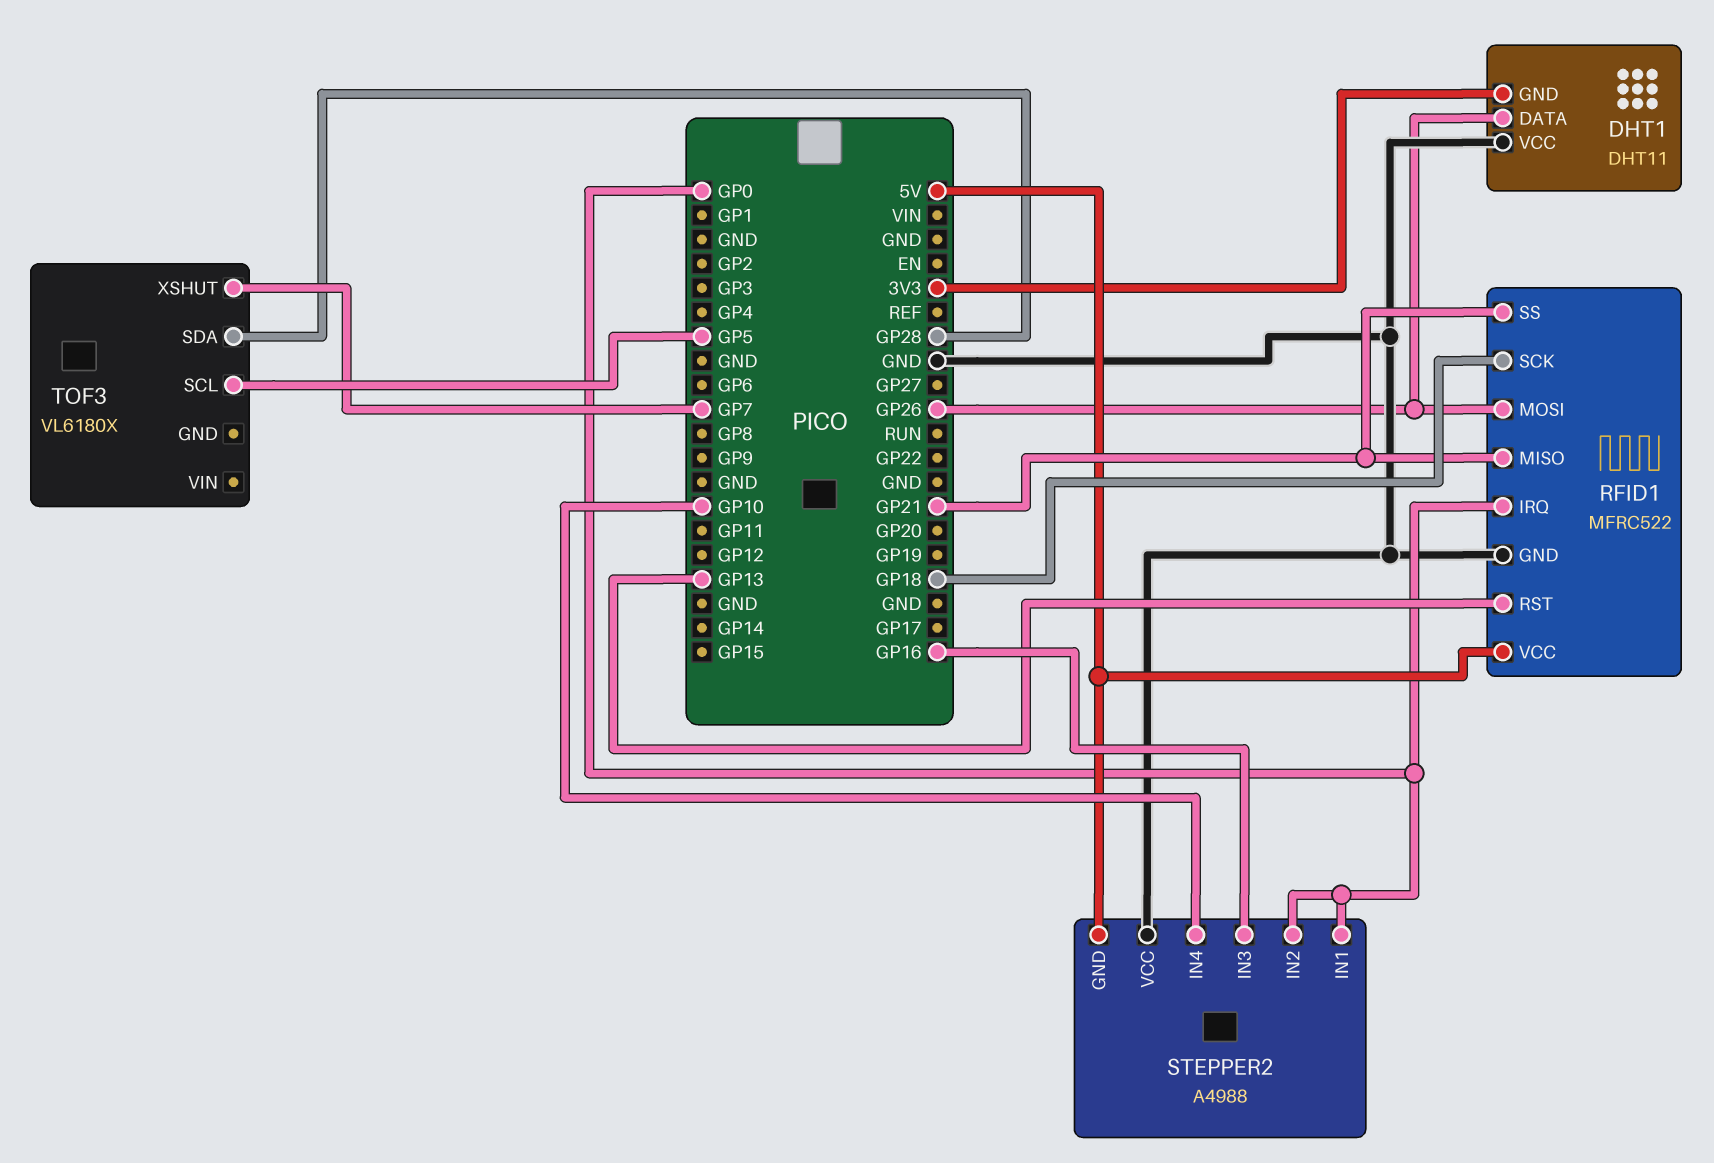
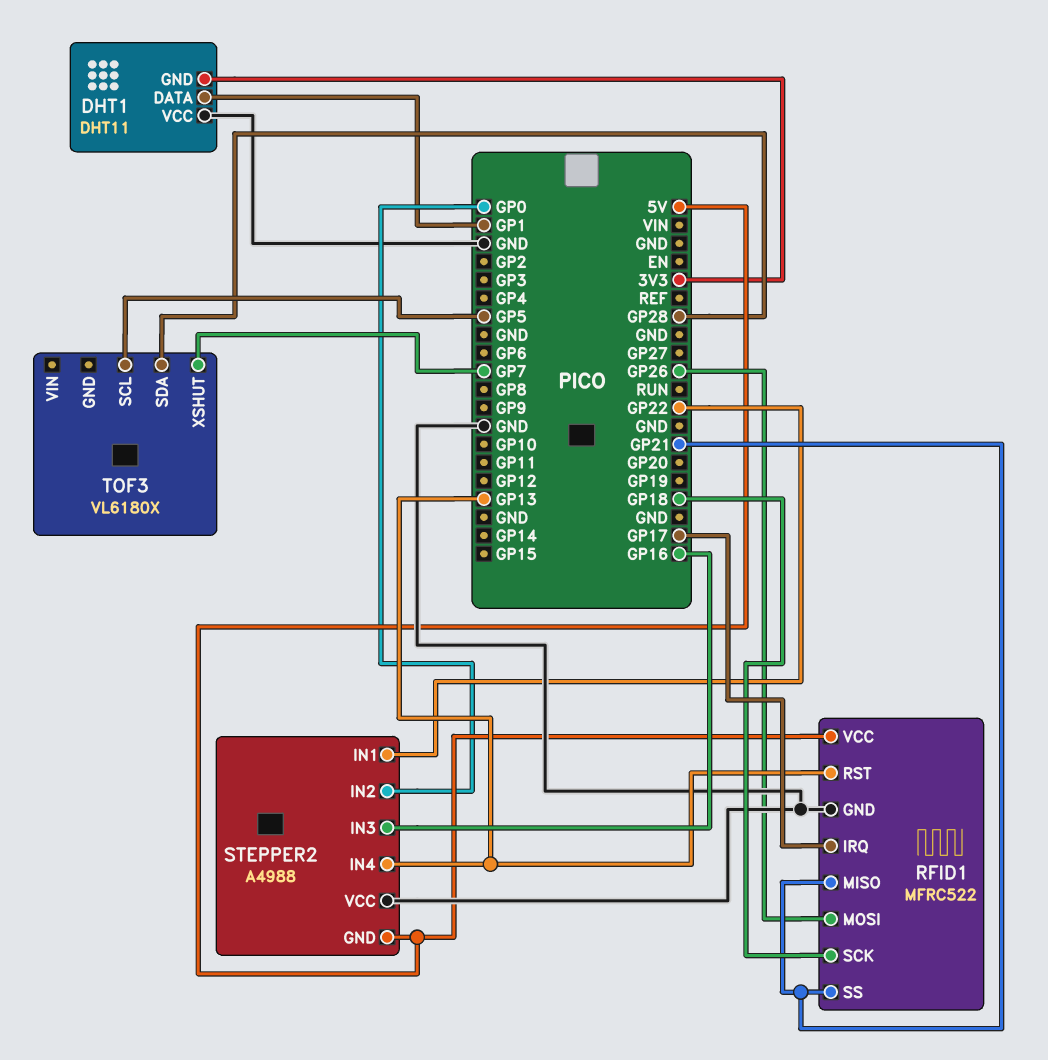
DHT1 pin DATA: GP26 -> GP1
RFID1 pin IRQ: GP0 -> GP17
STEPPER2 pin IN1: GP0 -> GP22
STEPPER2 pin IN4: GP10 -> GP13

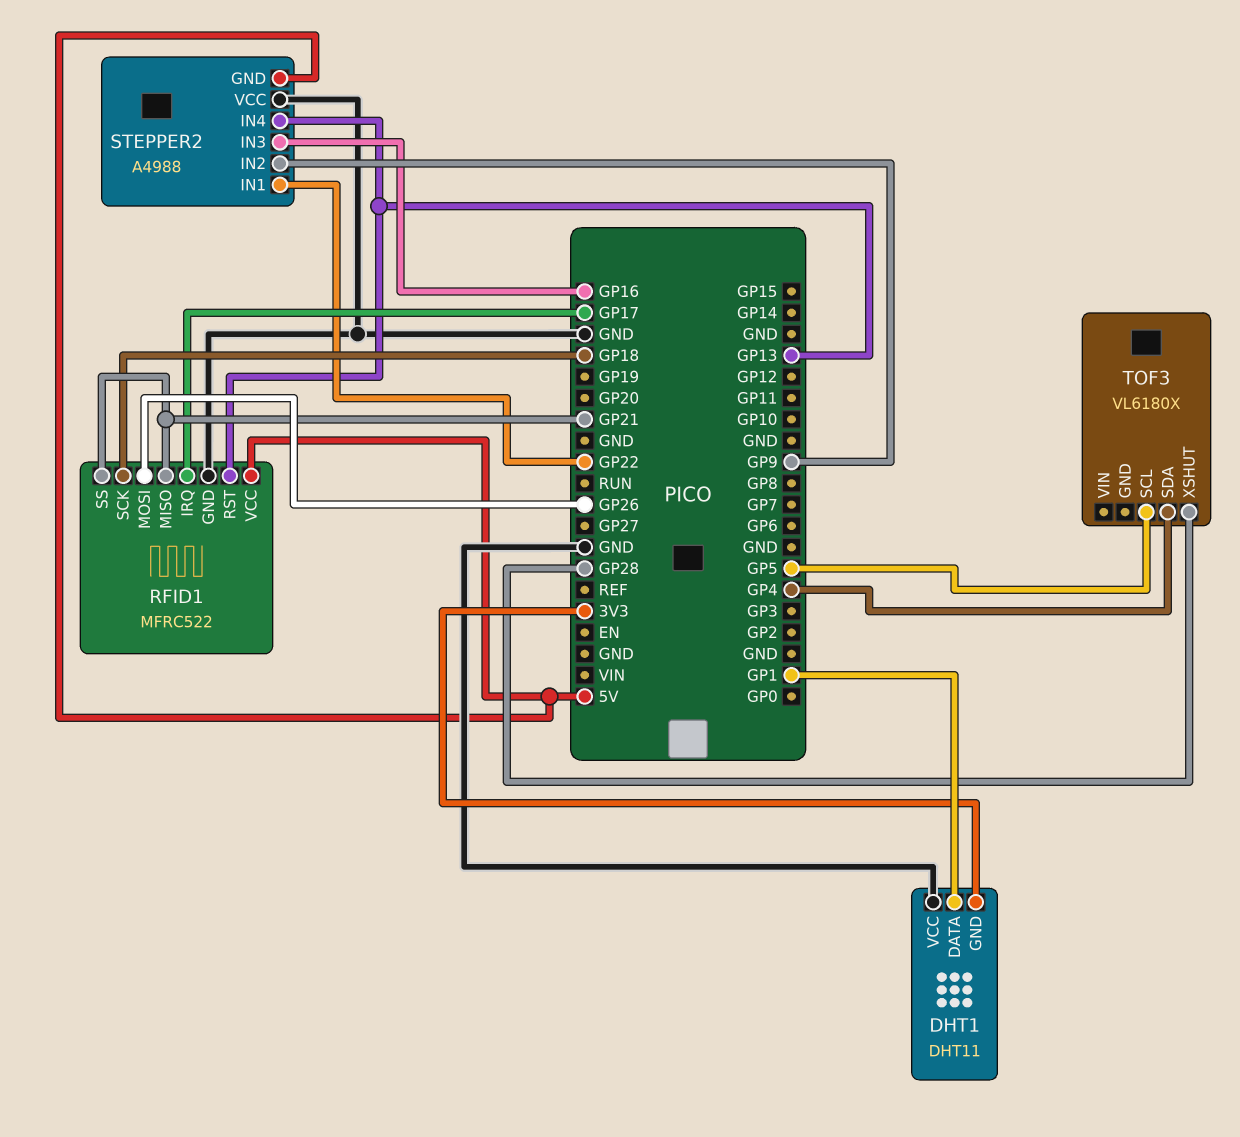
STEPPER2 pin IN2: GP0 -> GP9
TOF3 pin SDA: GP28 -> GP4
TOF3 pin XSHUT: GP7 -> GP28

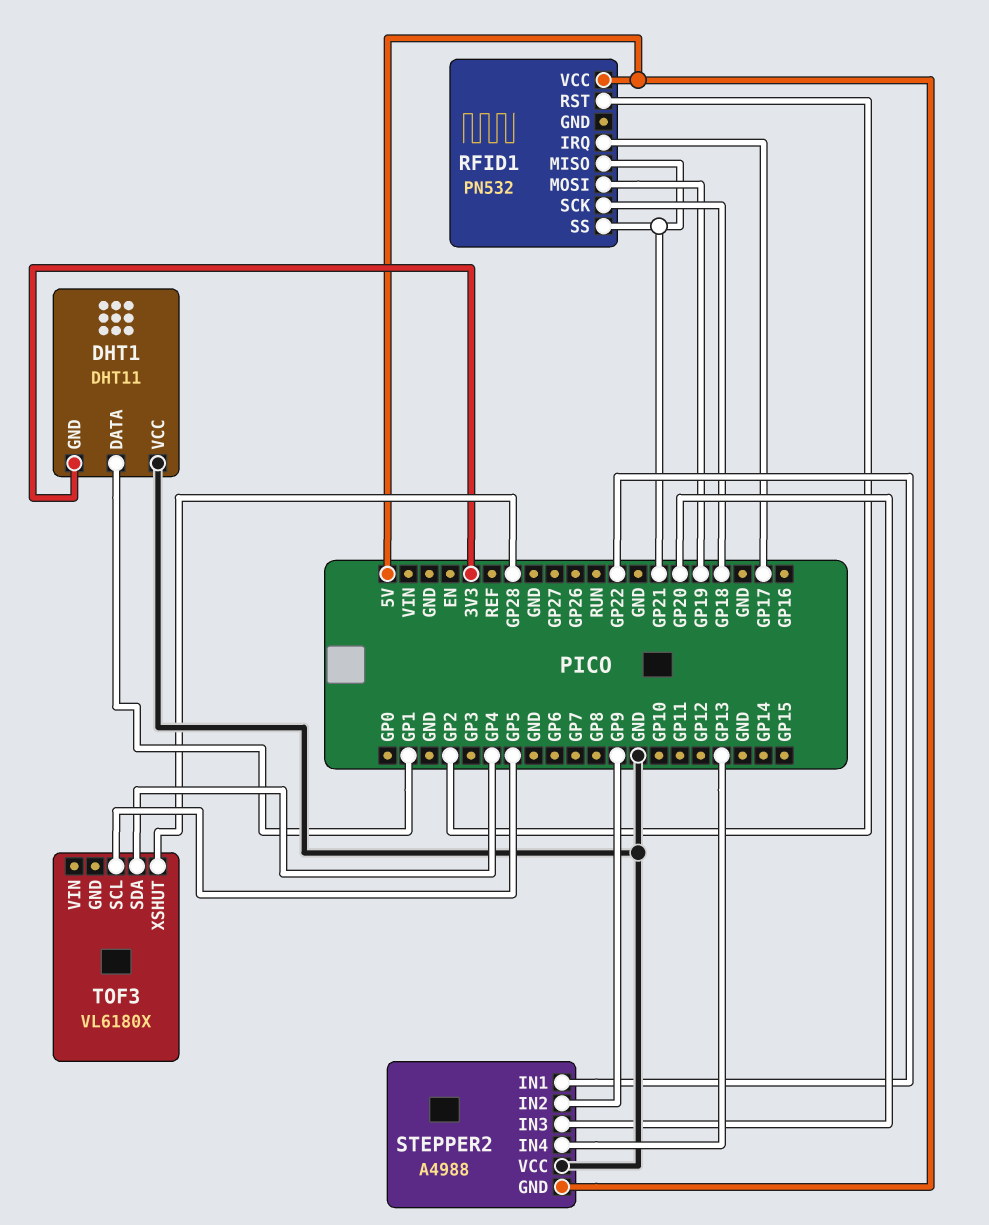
RFID1: MFRC522 -> PN532
RFID1 pin GND: GND -> none
RFID1 pin MOSI: GP26 -> GP19
RFID1 pin RST: GP13 -> GP2
STEPPER2 pin IN3: GP16 -> GP20

